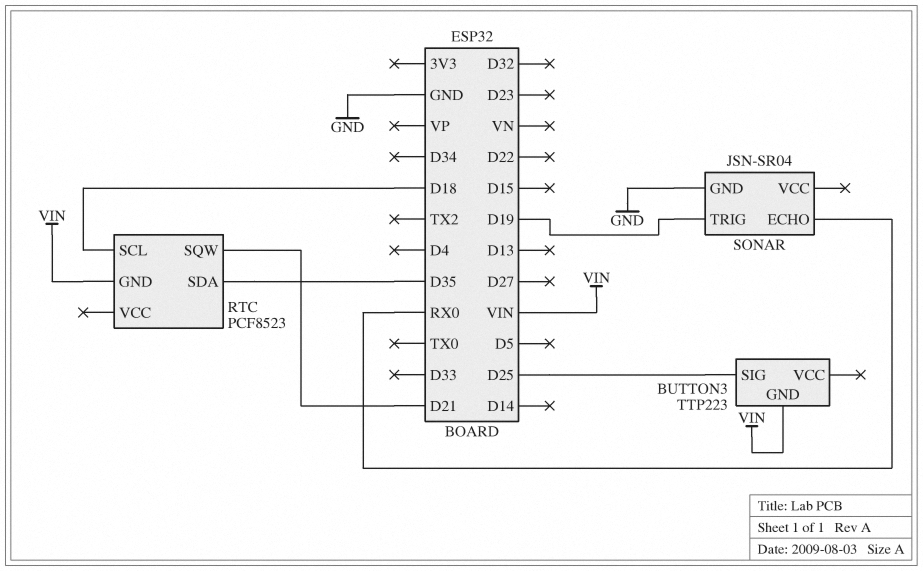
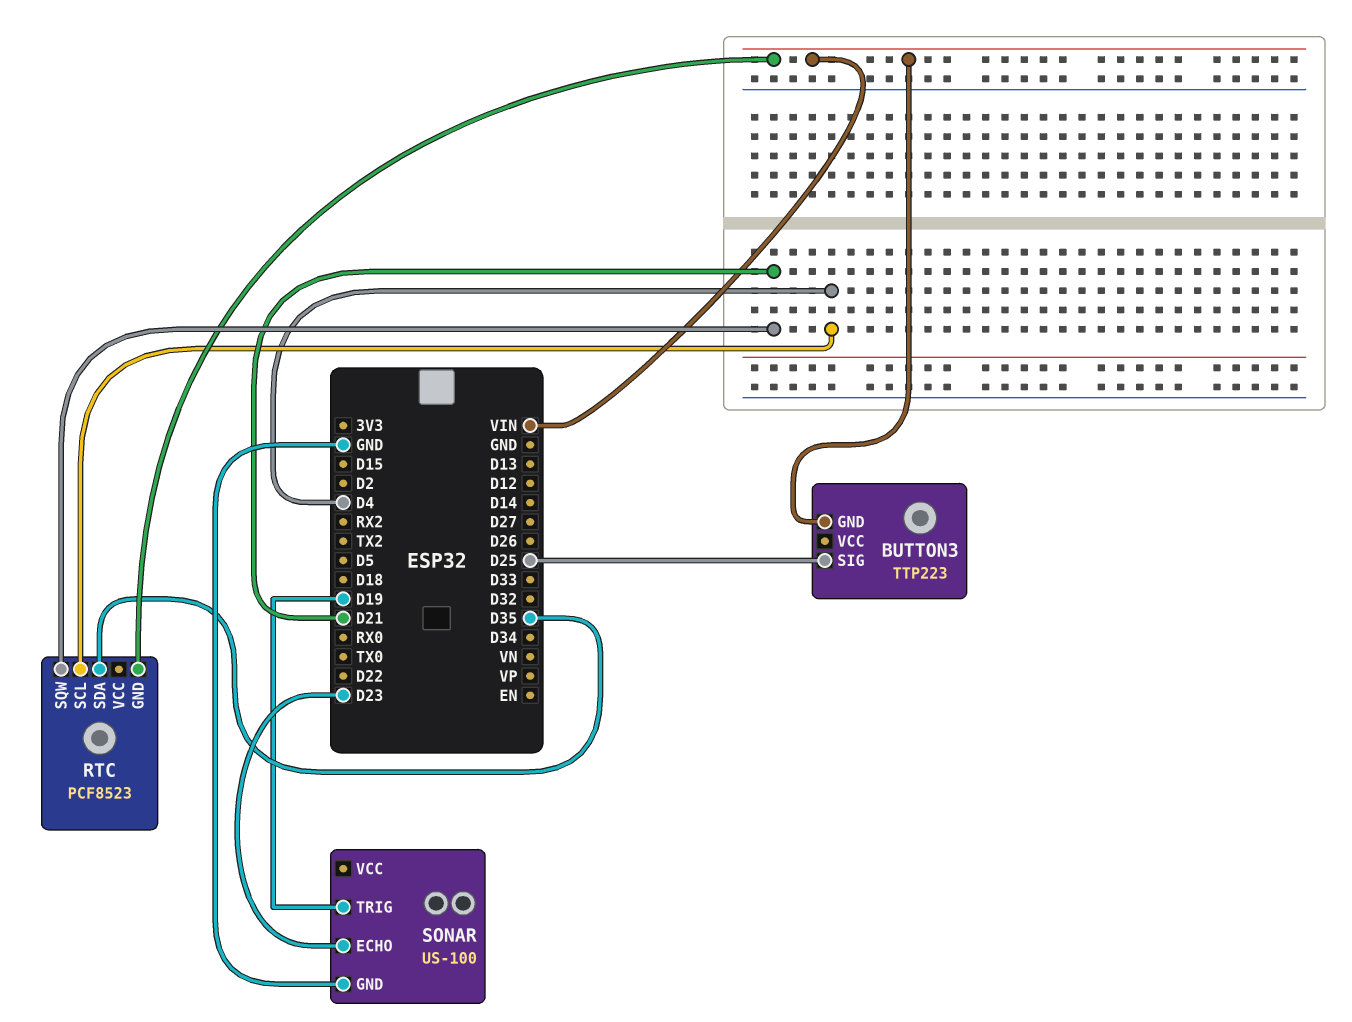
RTC pin SCL: D18 -> D4
SONAR: JSN-SR04 -> US-100
SONAR pin ECHO: RX0 -> D23

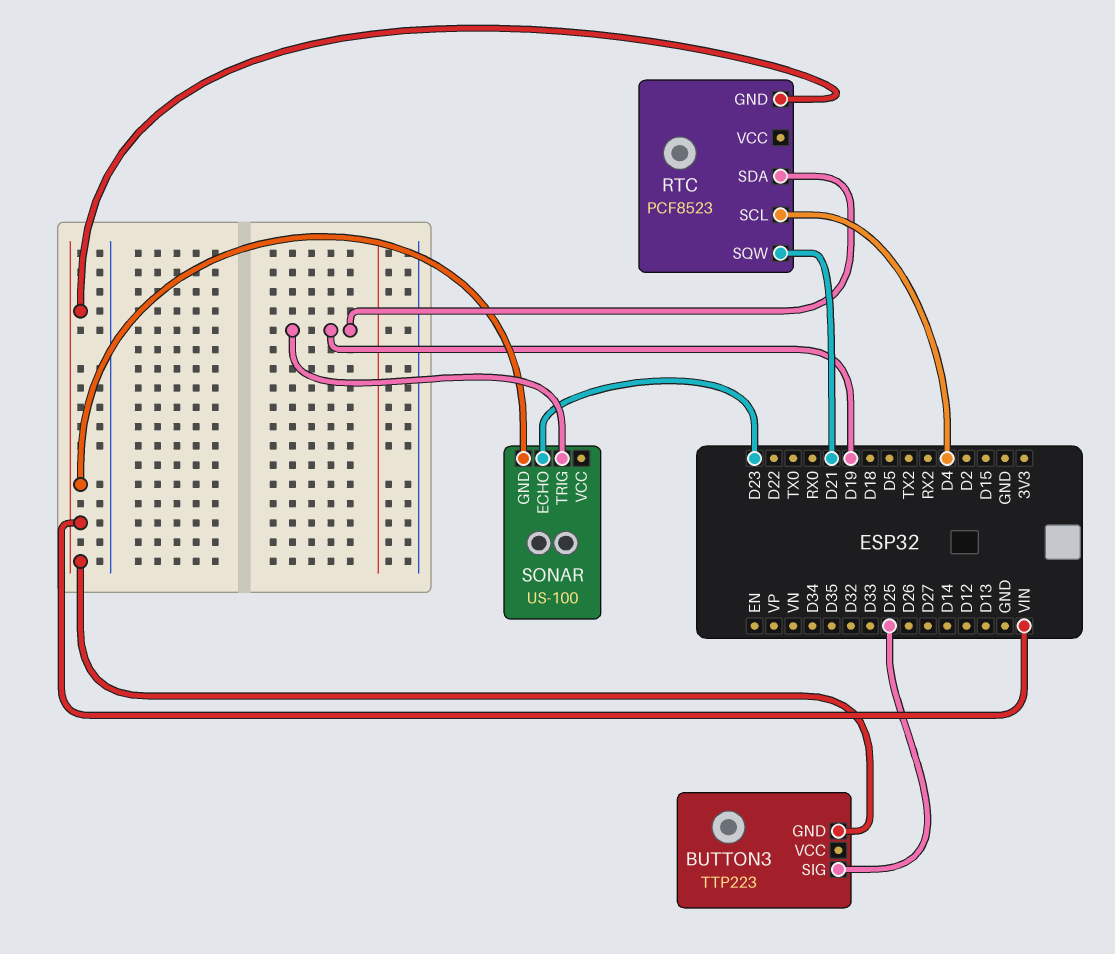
RTC pin SDA: D35 -> D19
SONAR pin GND: GND -> VIN

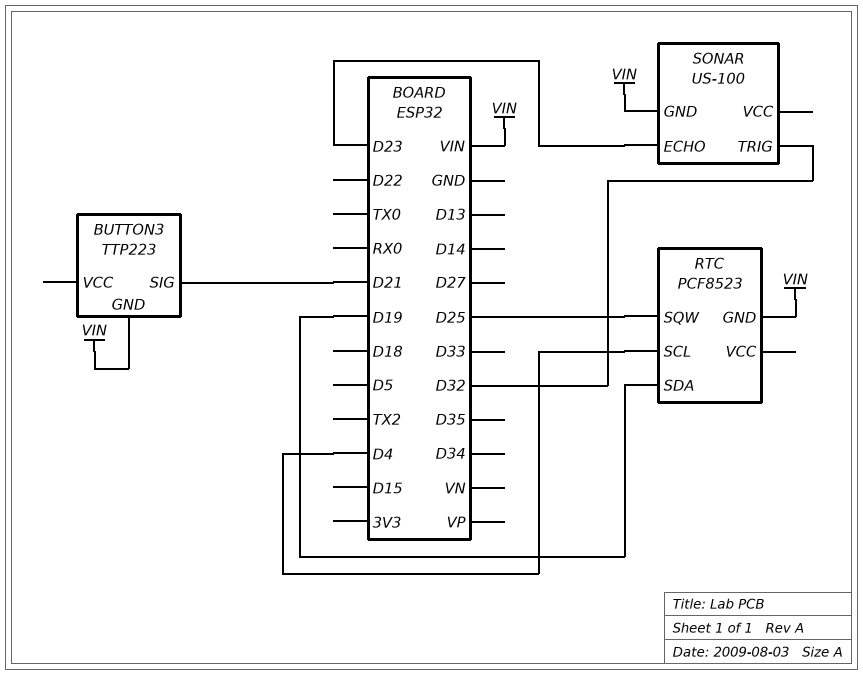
BUTTON3 pin SIG: D25 -> D21
RTC pin SQW: D21 -> D25
SONAR pin TRIG: D19 -> D32

